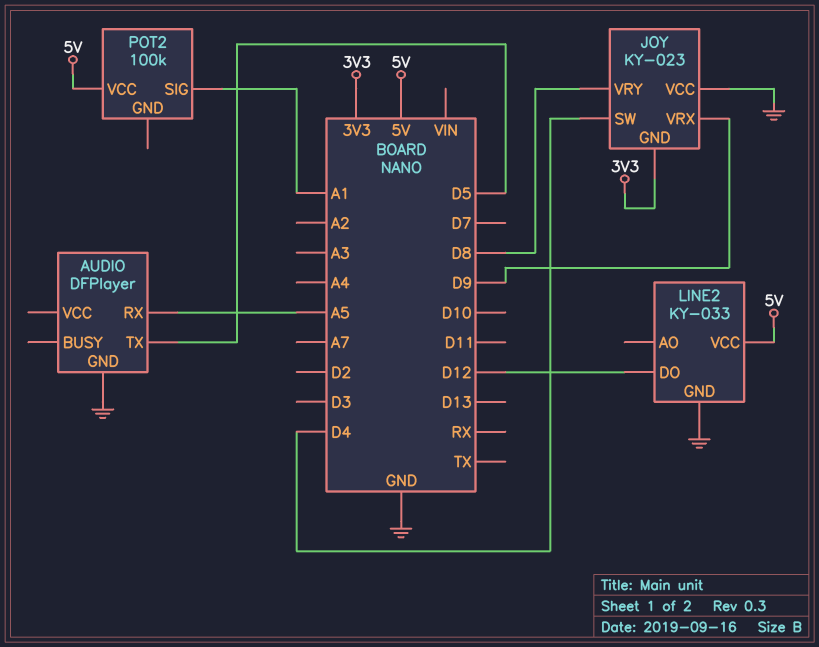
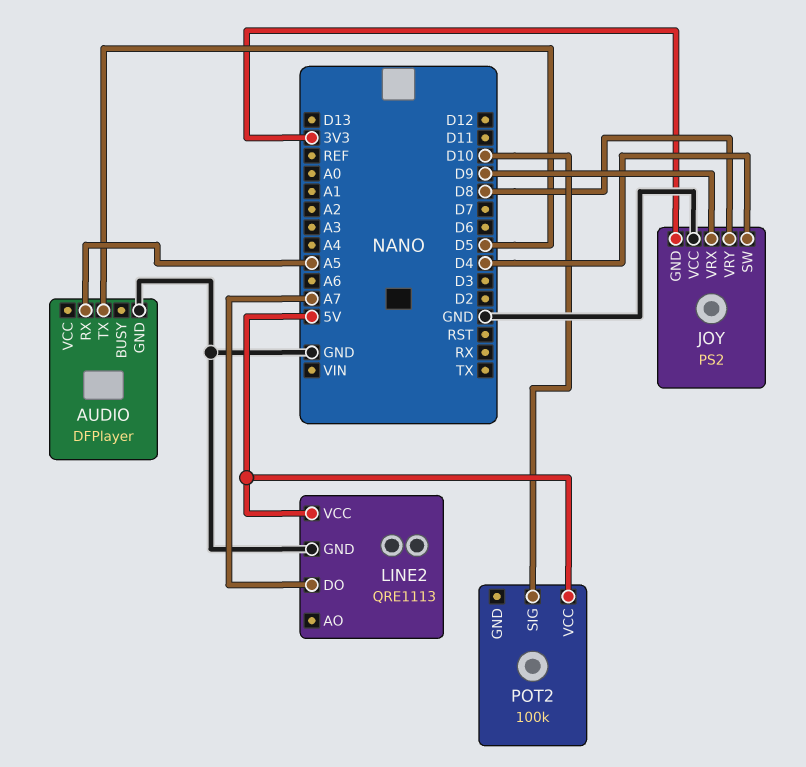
JOY: KY-023 -> PS2
LINE2: KY-033 -> QRE1113
LINE2 pin DO: D12 -> A7
POT2 pin SIG: A1 -> D10

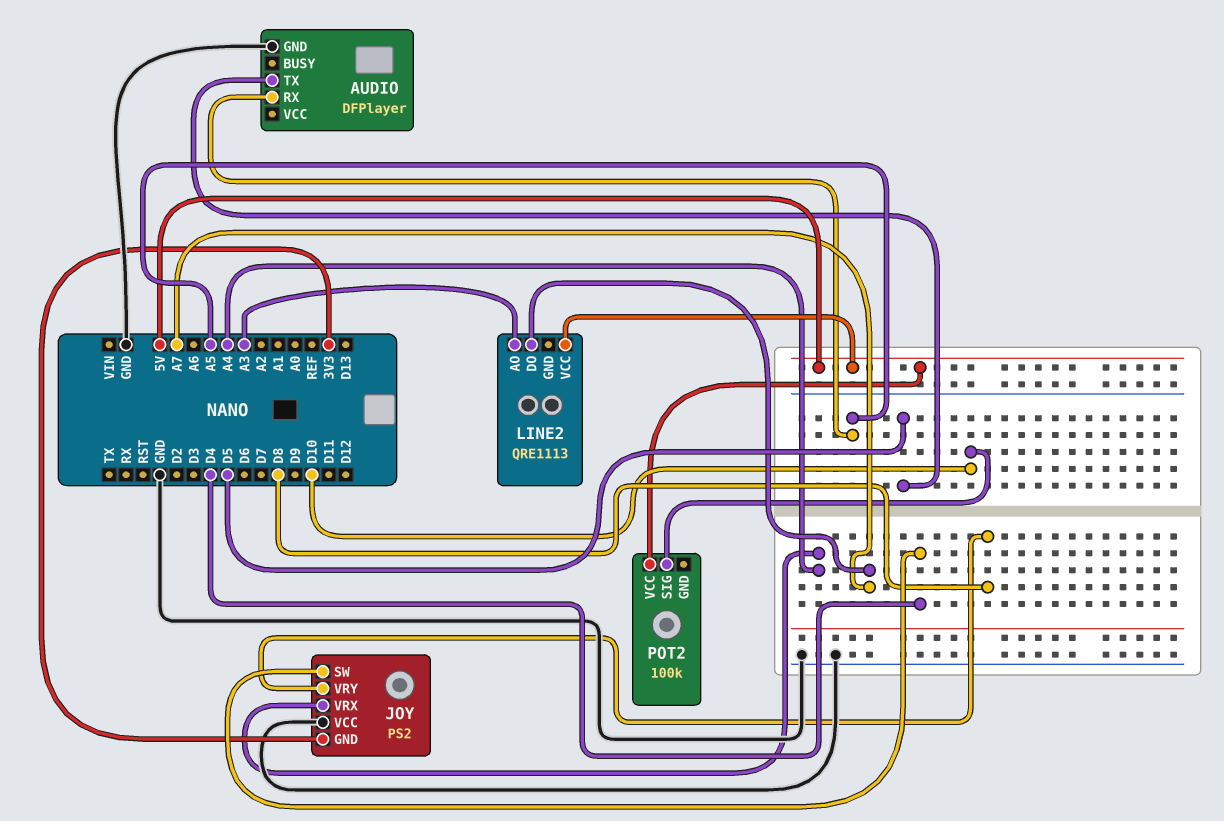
JOY pin VRX: D9 -> A4
LINE2 pin AO: none -> A3
LINE2 pin GND: GND -> none

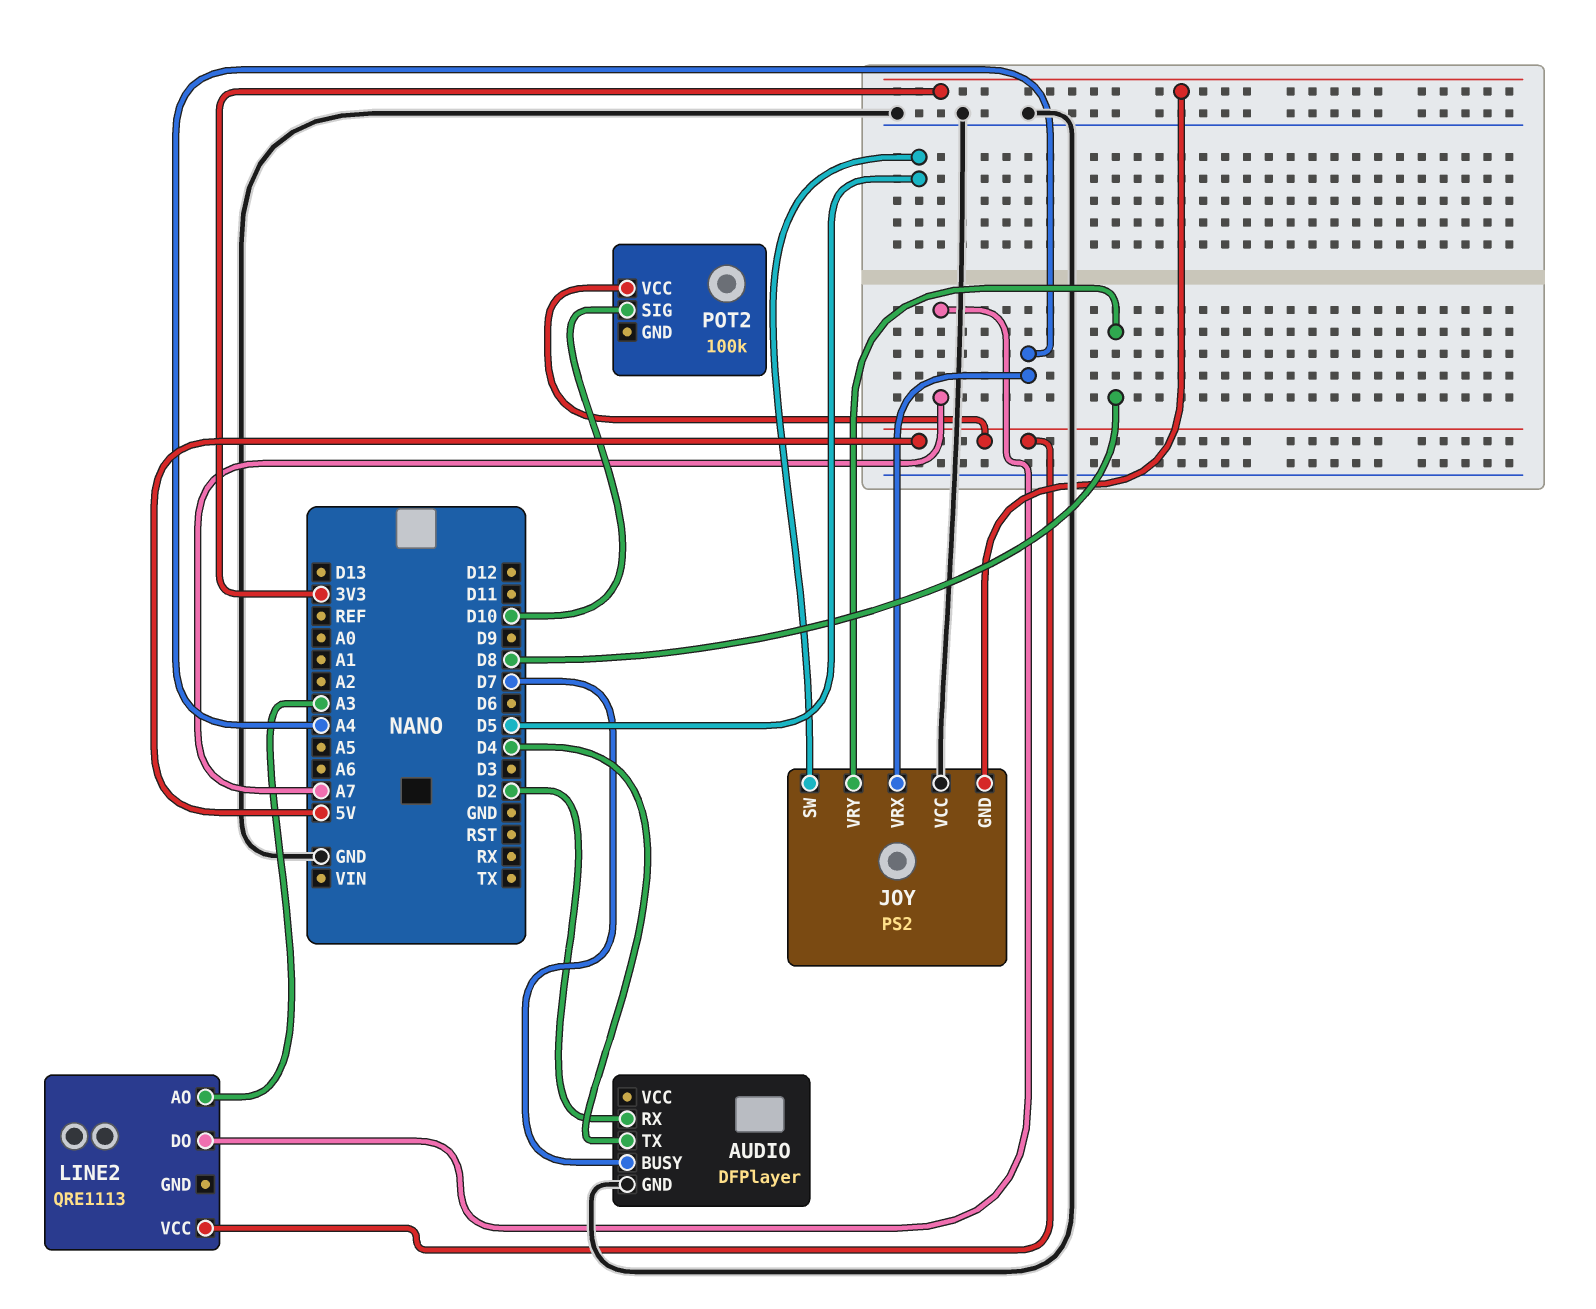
AUDIO pin BUSY: none -> D7
AUDIO pin RX: A5 -> D2
AUDIO pin TX: D5 -> D4
JOY pin SW: D4 -> D5

